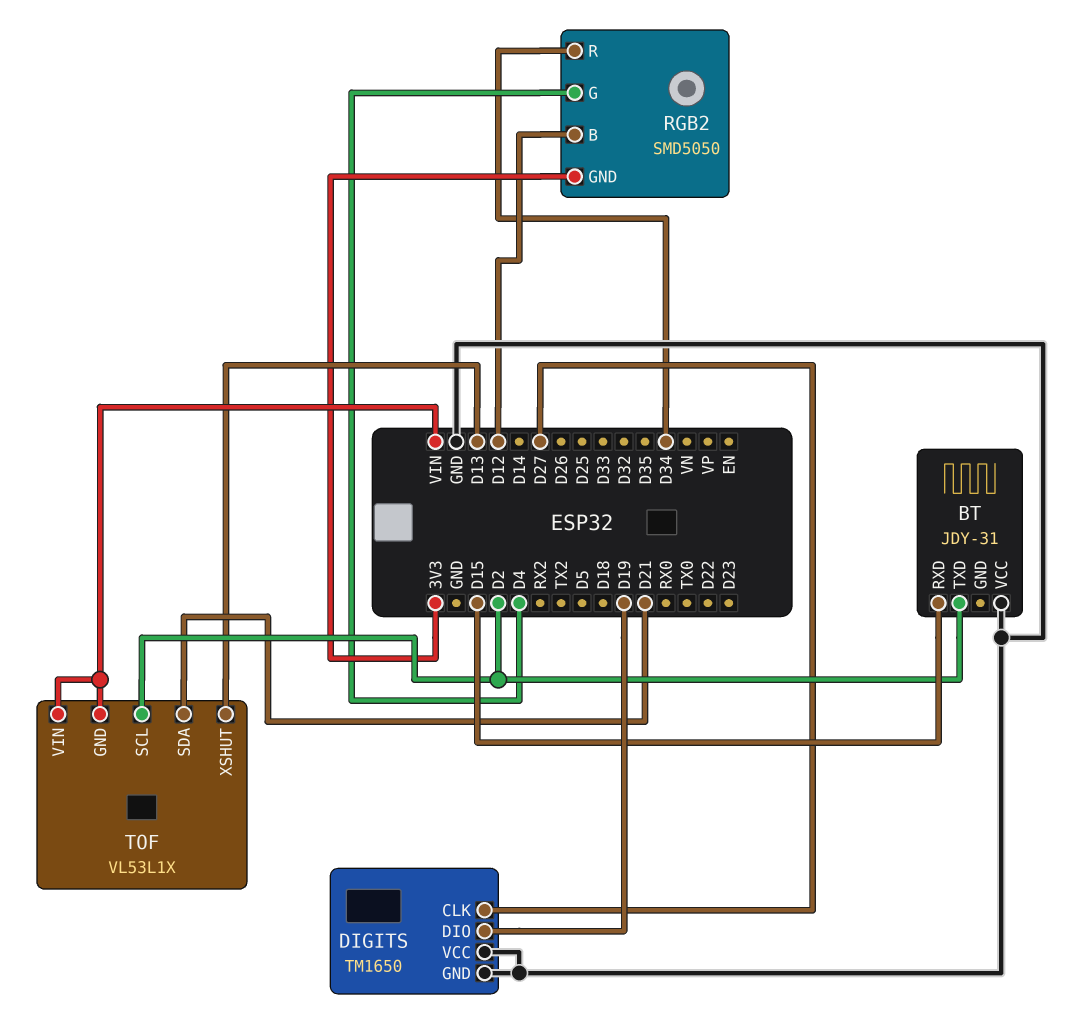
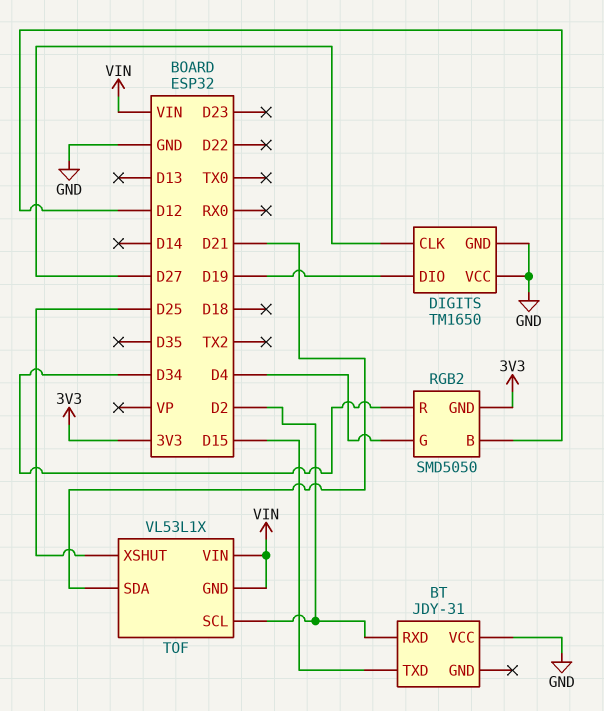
BT pin RXD: D15 -> D2
BT pin TXD: D2 -> D15
TOF pin XSHUT: D13 -> D25

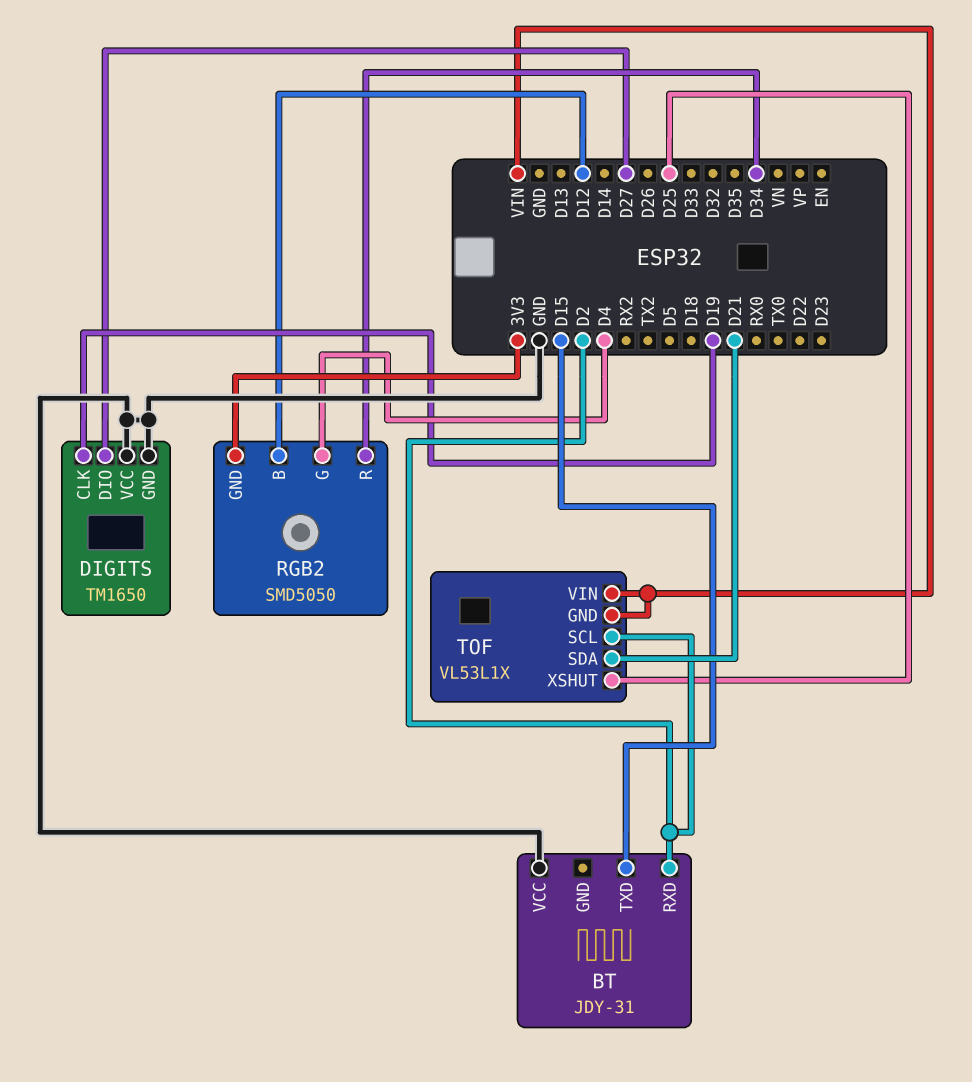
DIGITS pin CLK: D27 -> D19
DIGITS pin DIO: D19 -> D27

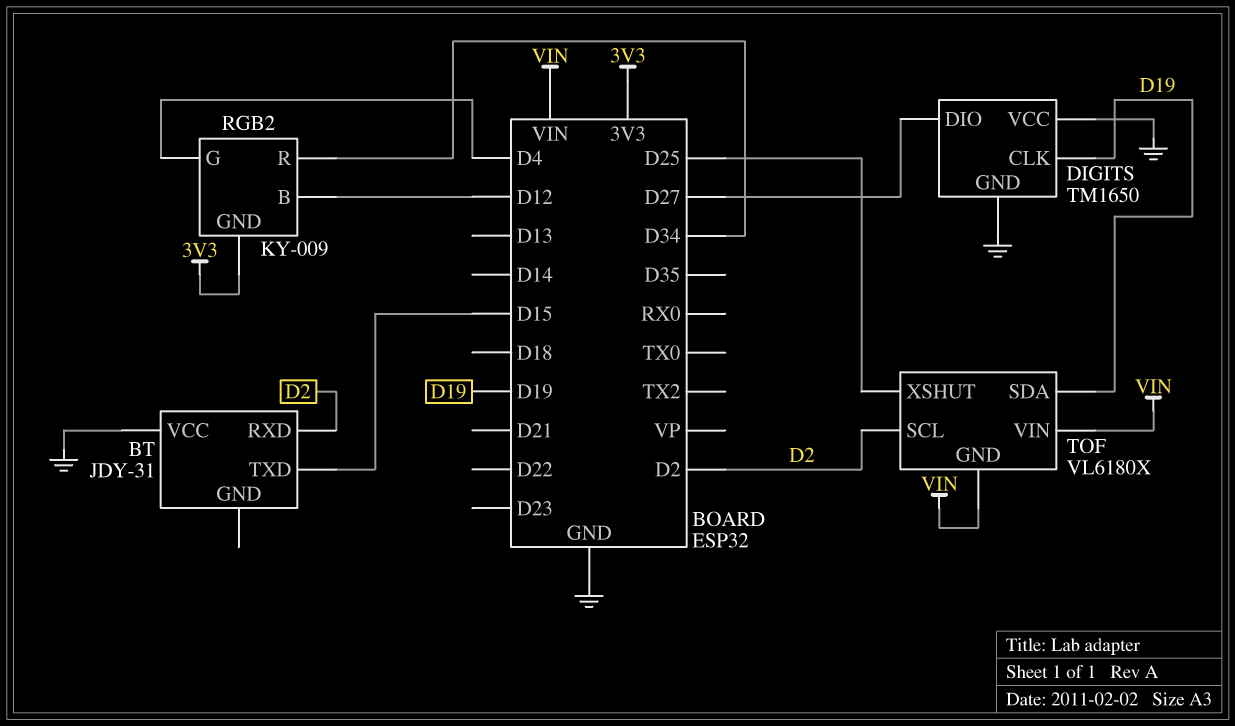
RGB2: SMD5050 -> KY-009
TOF: VL53L1X -> VL6180X
TOF pin SDA: D21 -> D19

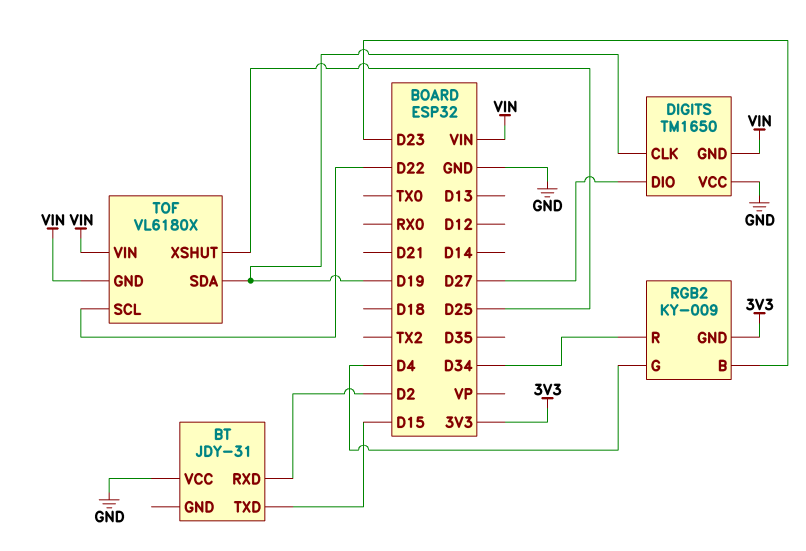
DIGITS pin GND: GND -> VIN
RGB2 pin B: D12 -> D23
TOF pin SCL: D2 -> D22

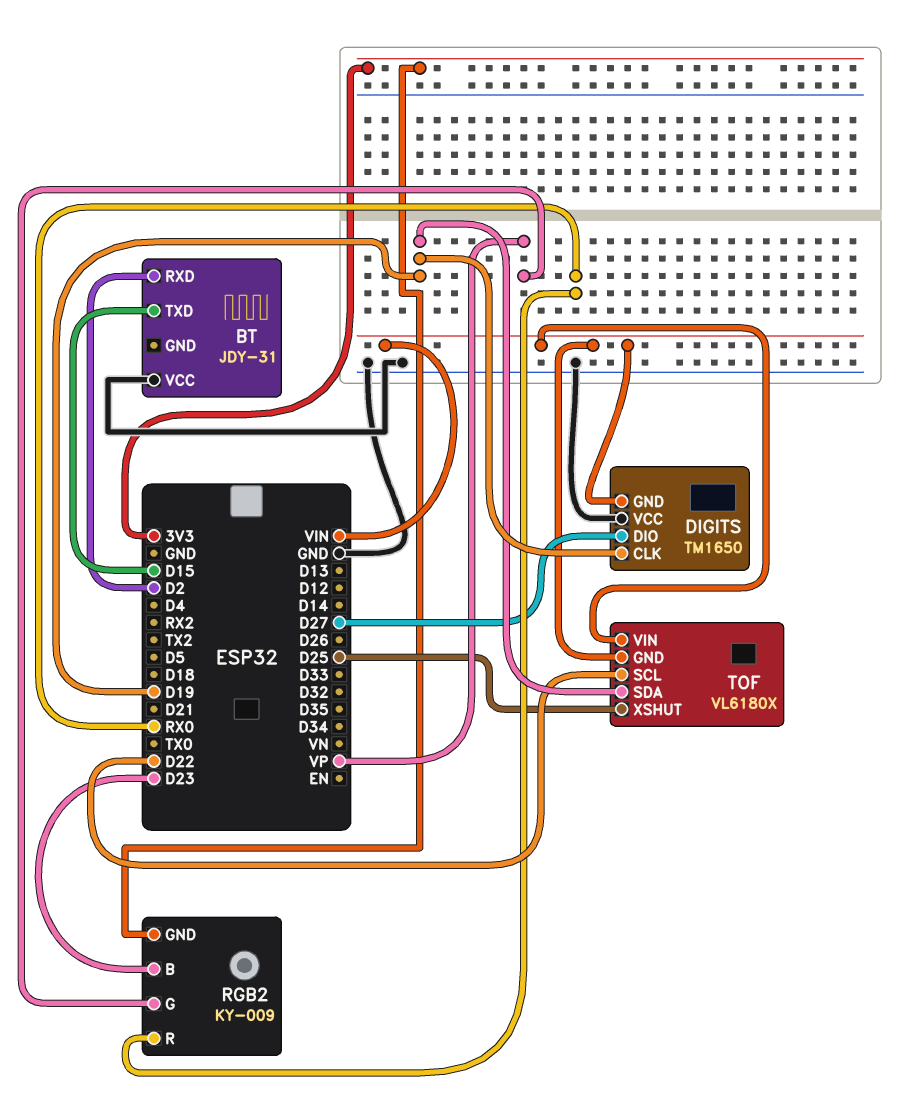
RGB2 pin G: D4 -> VP
RGB2 pin R: D34 -> RX0

